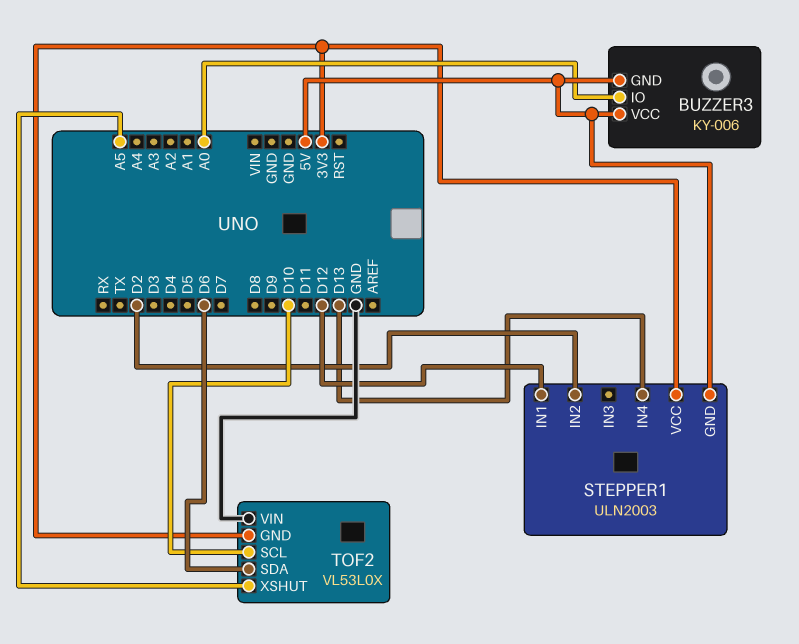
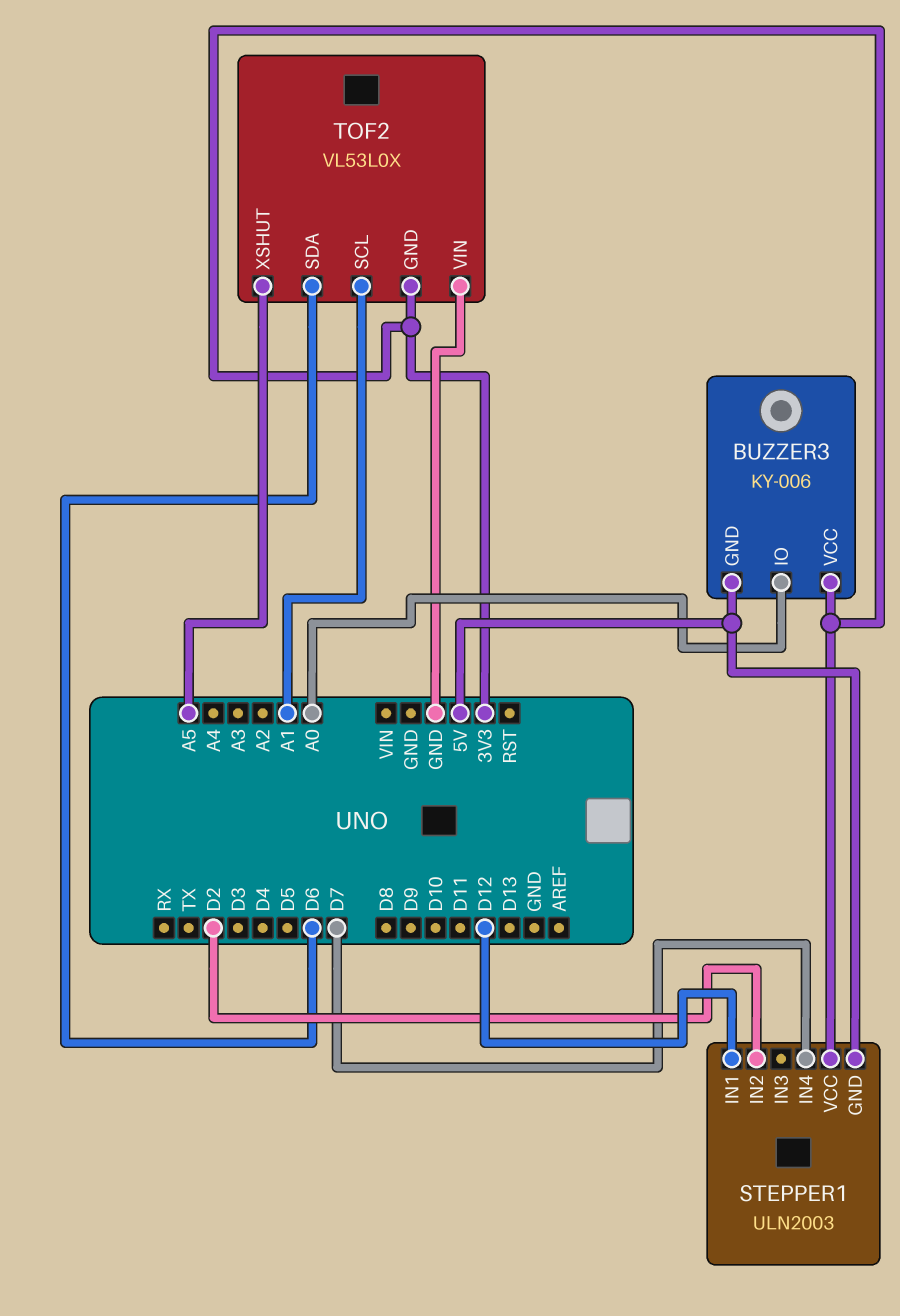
BUZZER3 pin VCC: 5V -> 3V3
STEPPER1 pin IN4: D13 -> D7
TOF2 pin SCL: D10 -> A1

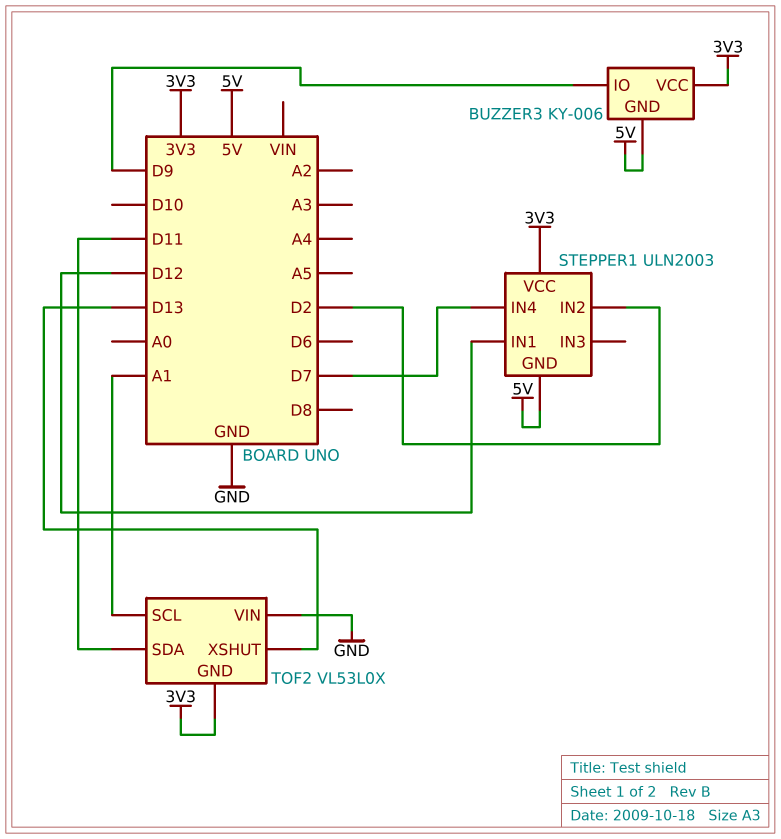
BUZZER3 pin IO: A0 -> D9
TOF2 pin SDA: D6 -> D11
TOF2 pin XSHUT: A5 -> D13

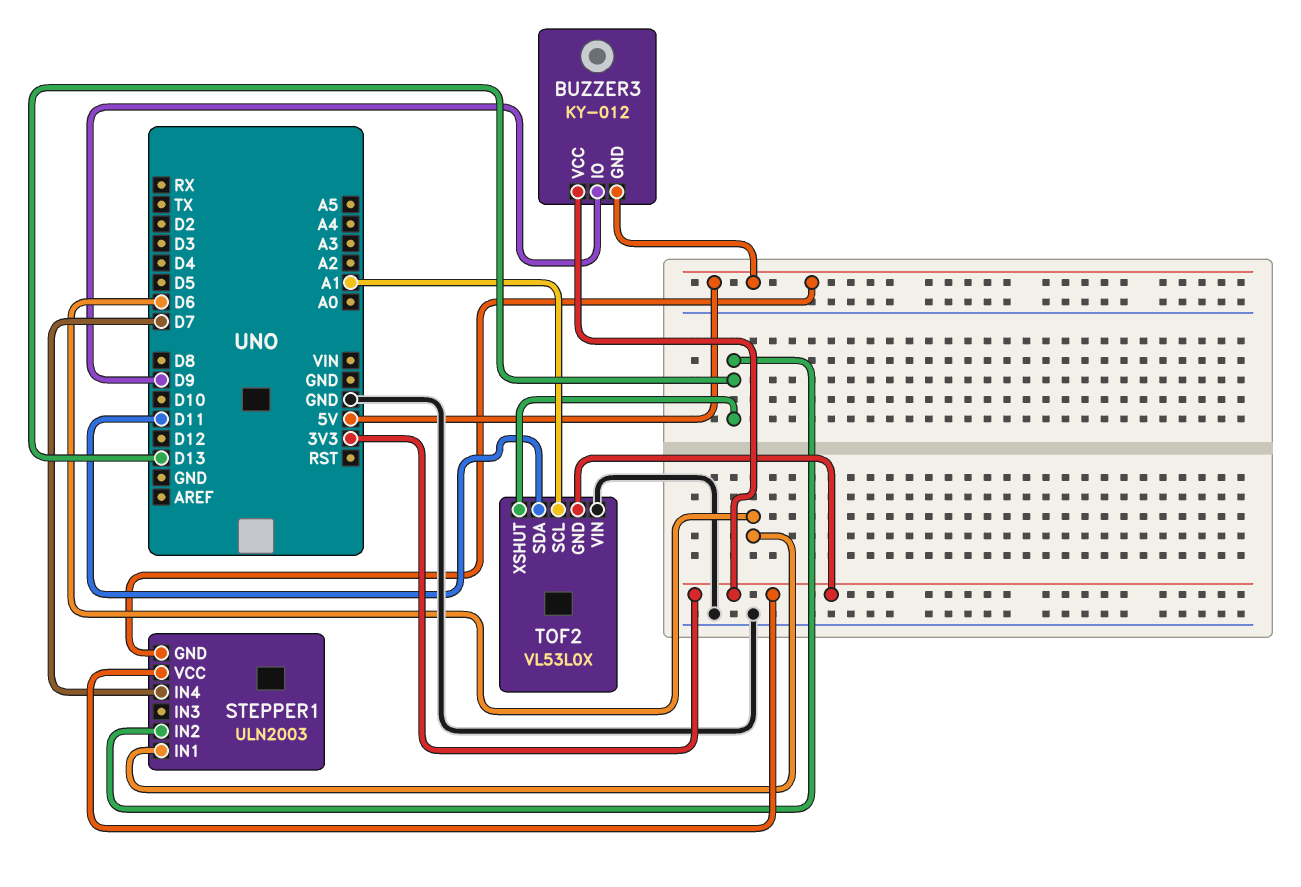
BUZZER3: KY-006 -> KY-012
STEPPER1 pin IN1: D12 -> D6
STEPPER1 pin IN2: D2 -> D13

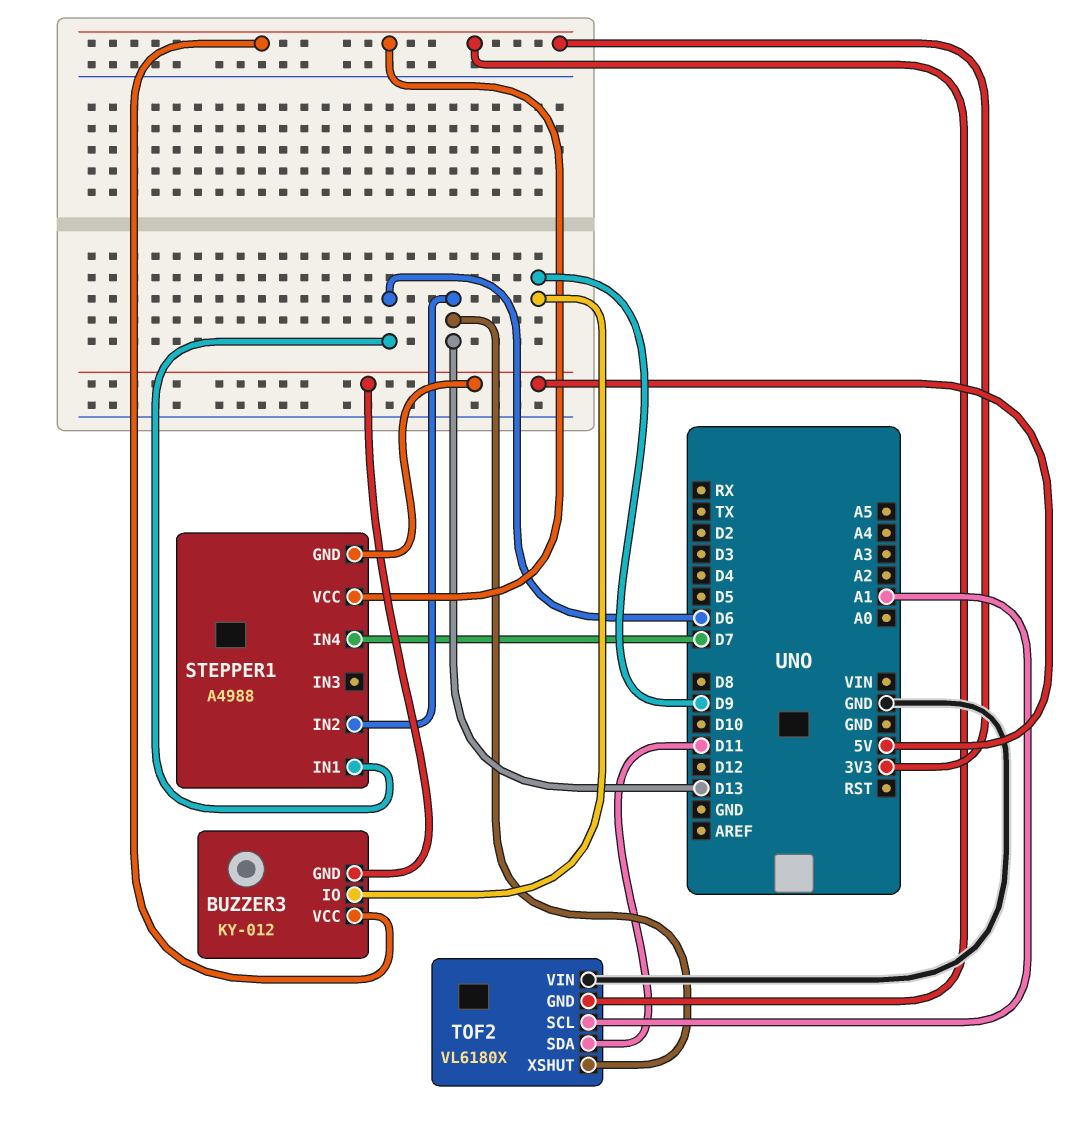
STEPPER1: ULN2003 -> A4988
TOF2: VL53L0X -> VL6180X

